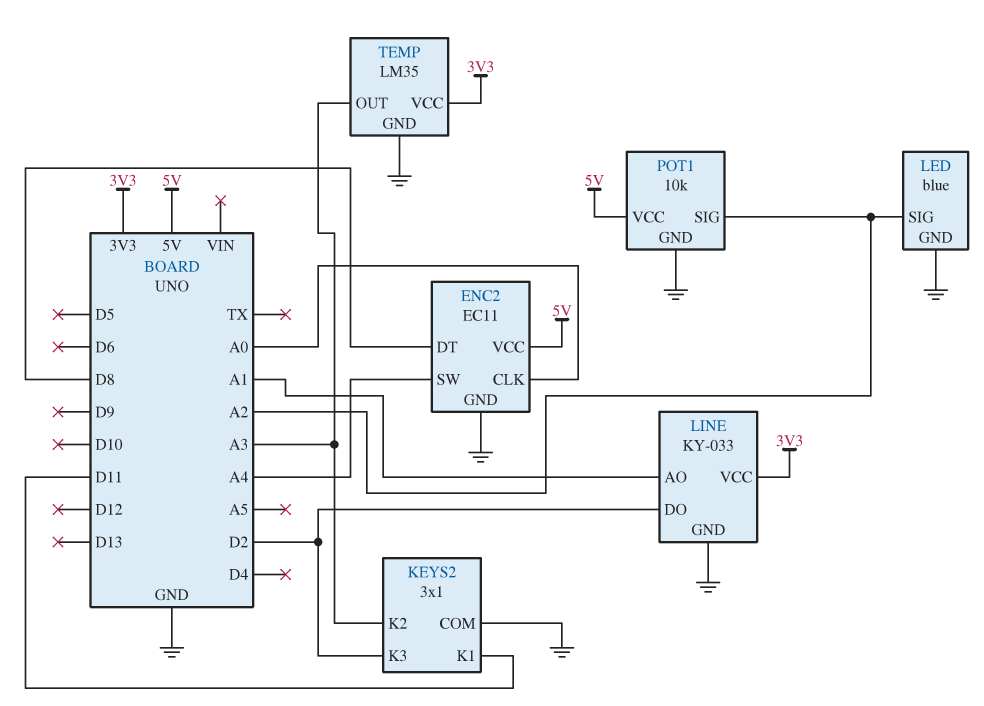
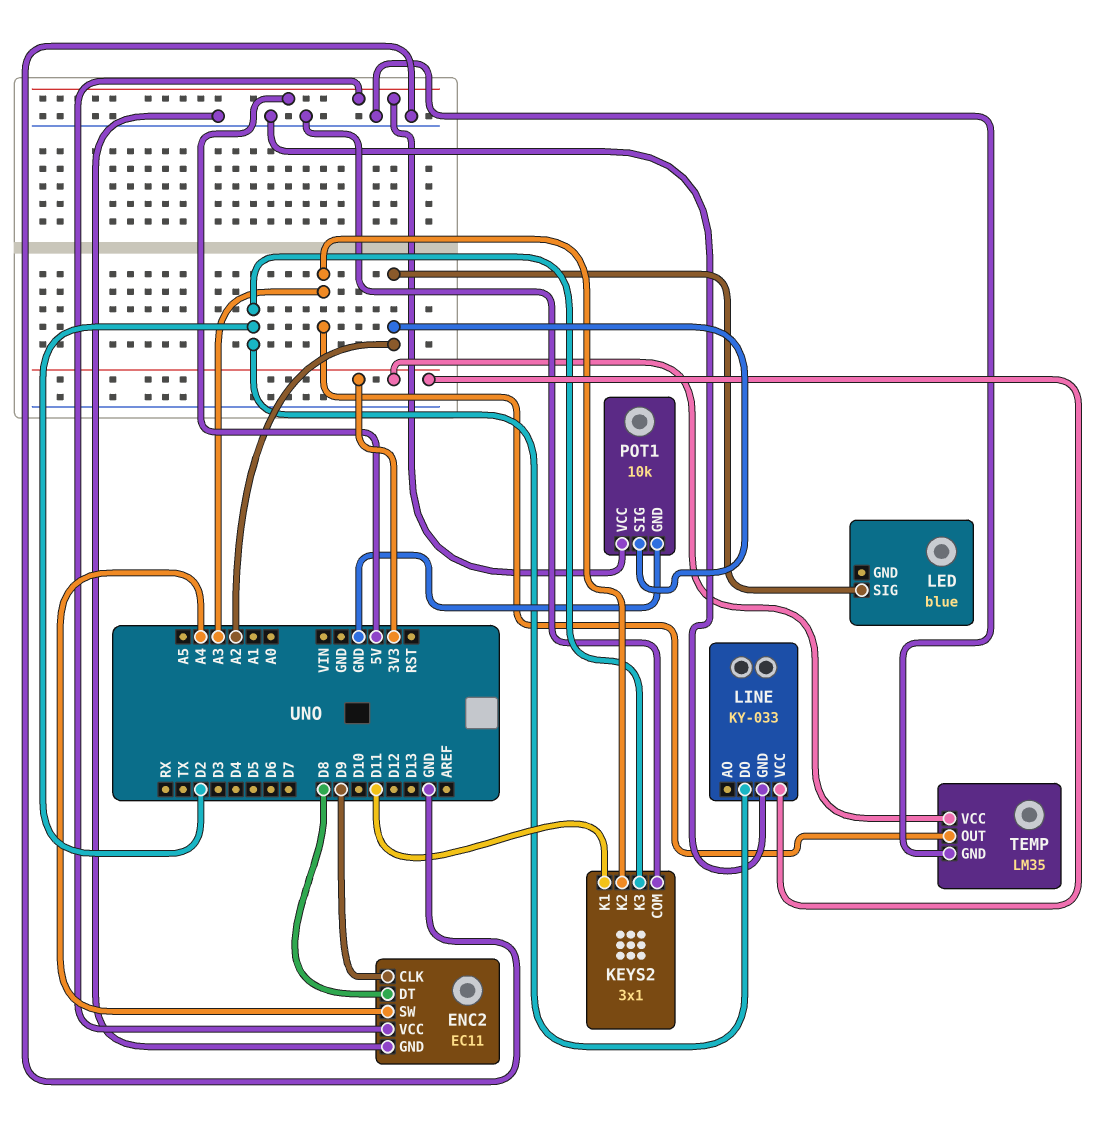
ENC2 pin CLK: A0 -> D9
LED pin GND: GND -> none
LINE pin AO: A1 -> none

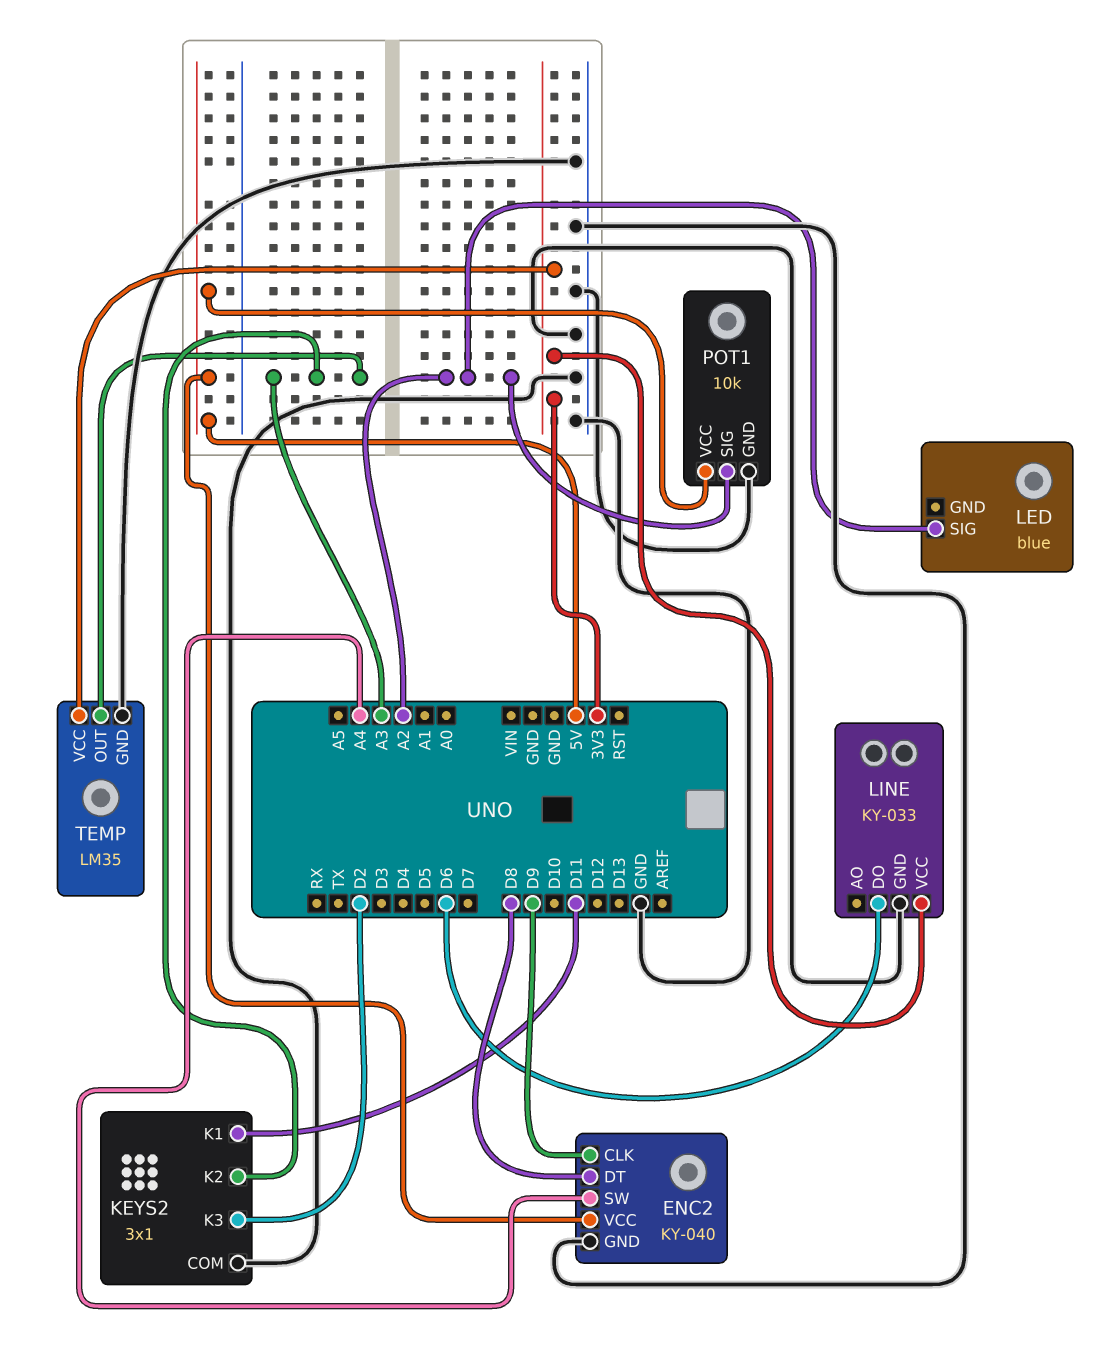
ENC2: EC11 -> KY-040
LINE pin DO: D2 -> D6

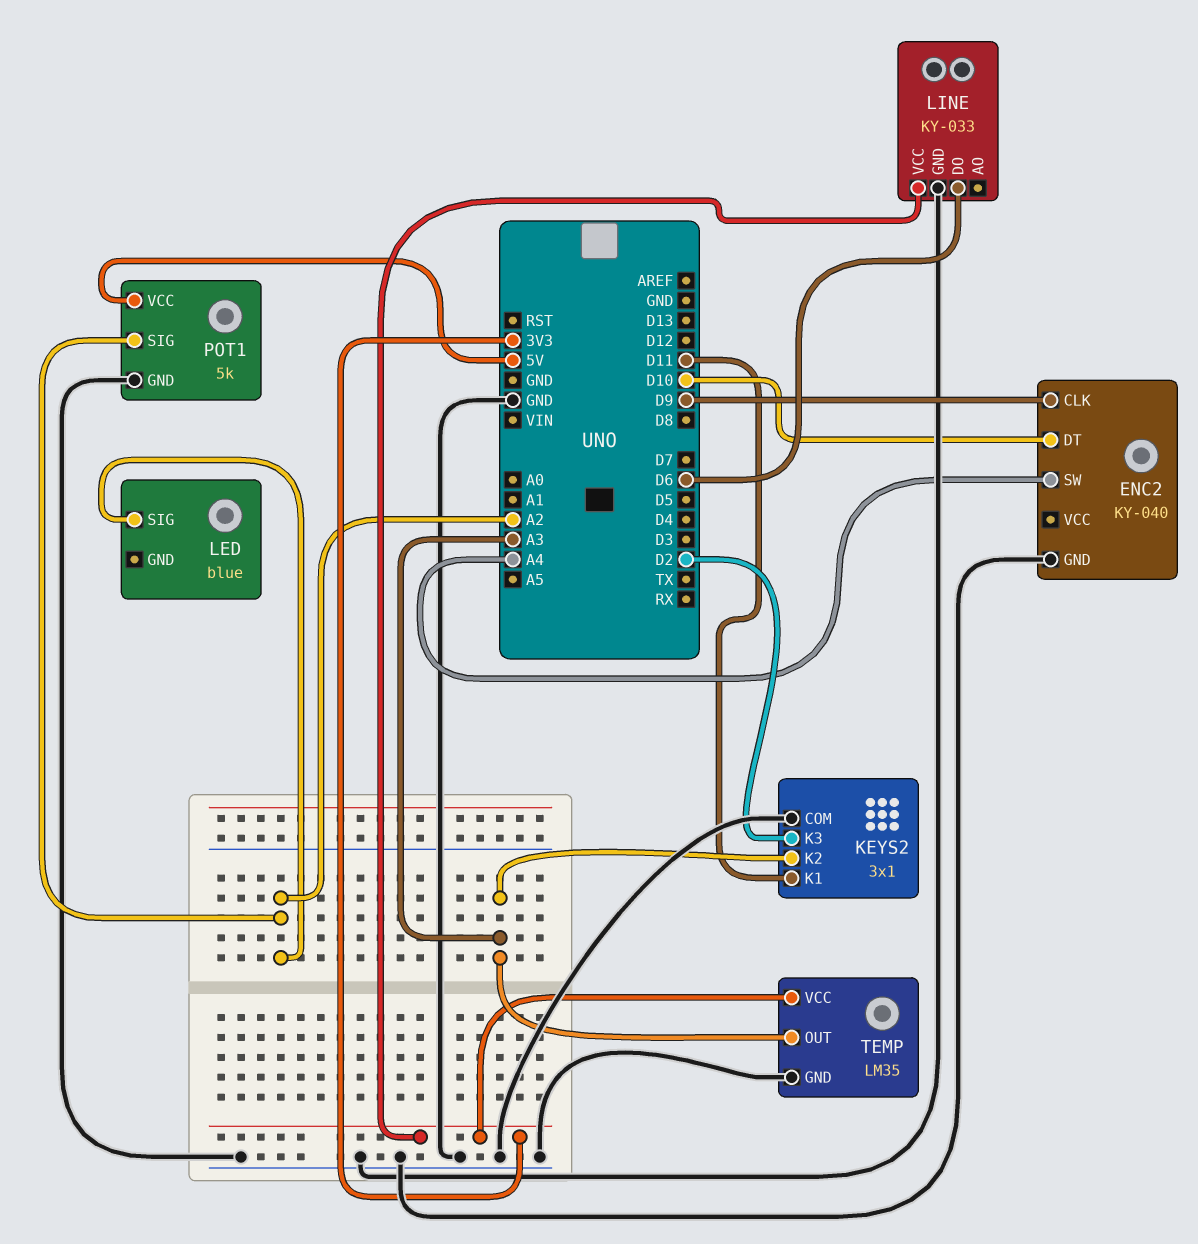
ENC2 pin DT: D8 -> D10
ENC2 pin VCC: 5V -> none
POT1: 10k -> 5k

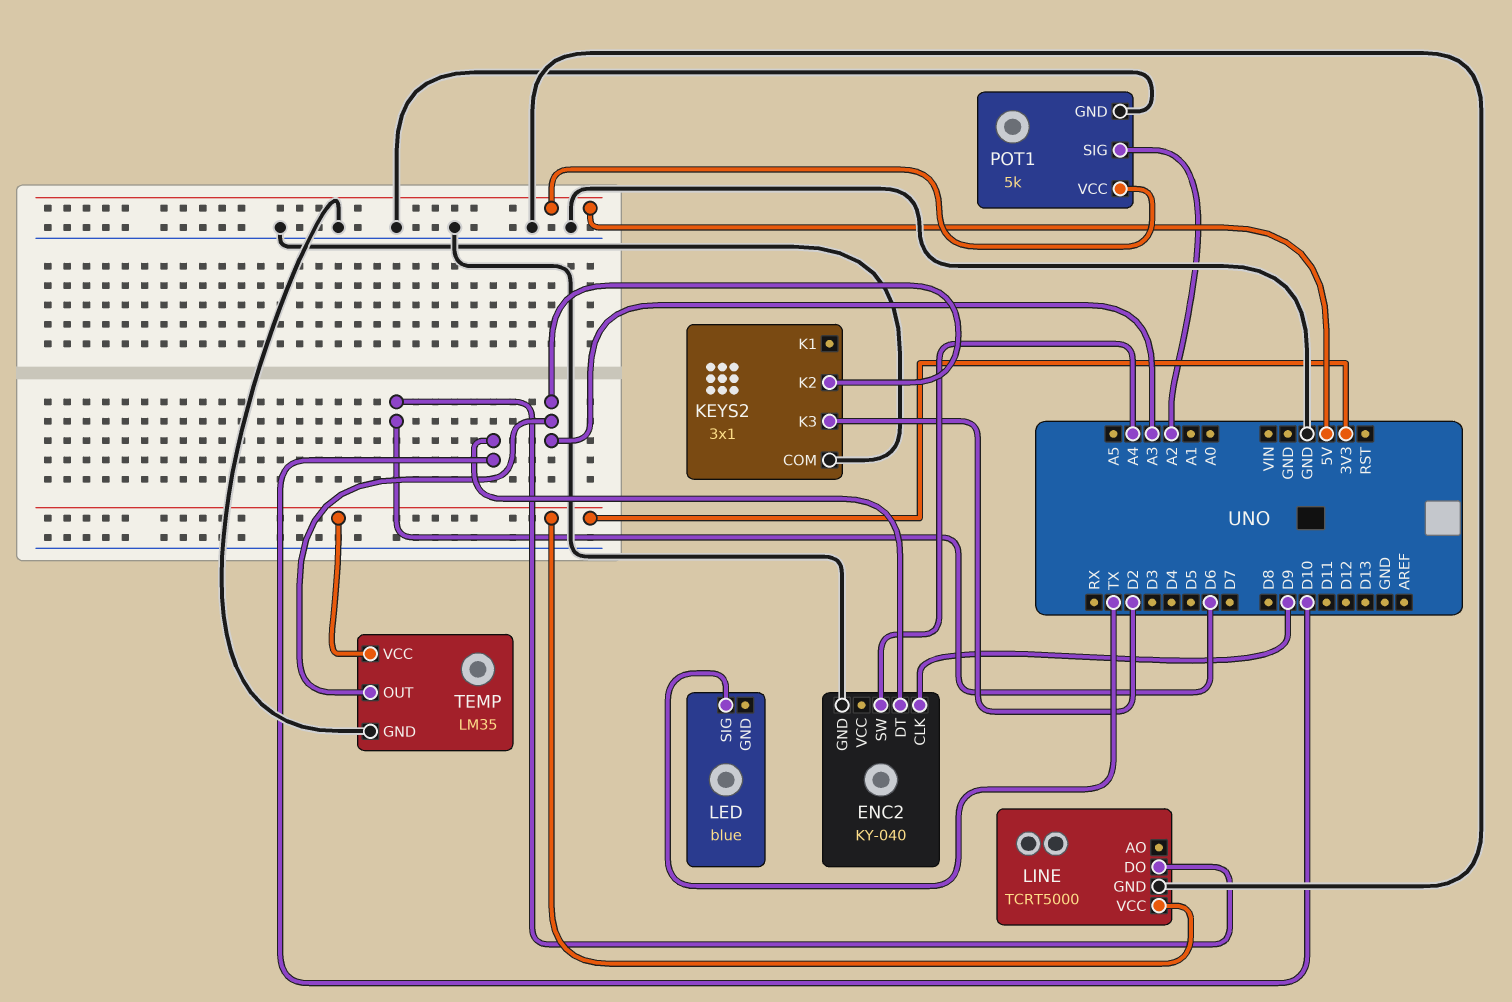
KEYS2 pin K1: D11 -> none
LED pin SIG: A2 -> TX
LINE: KY-033 -> TCRT5000

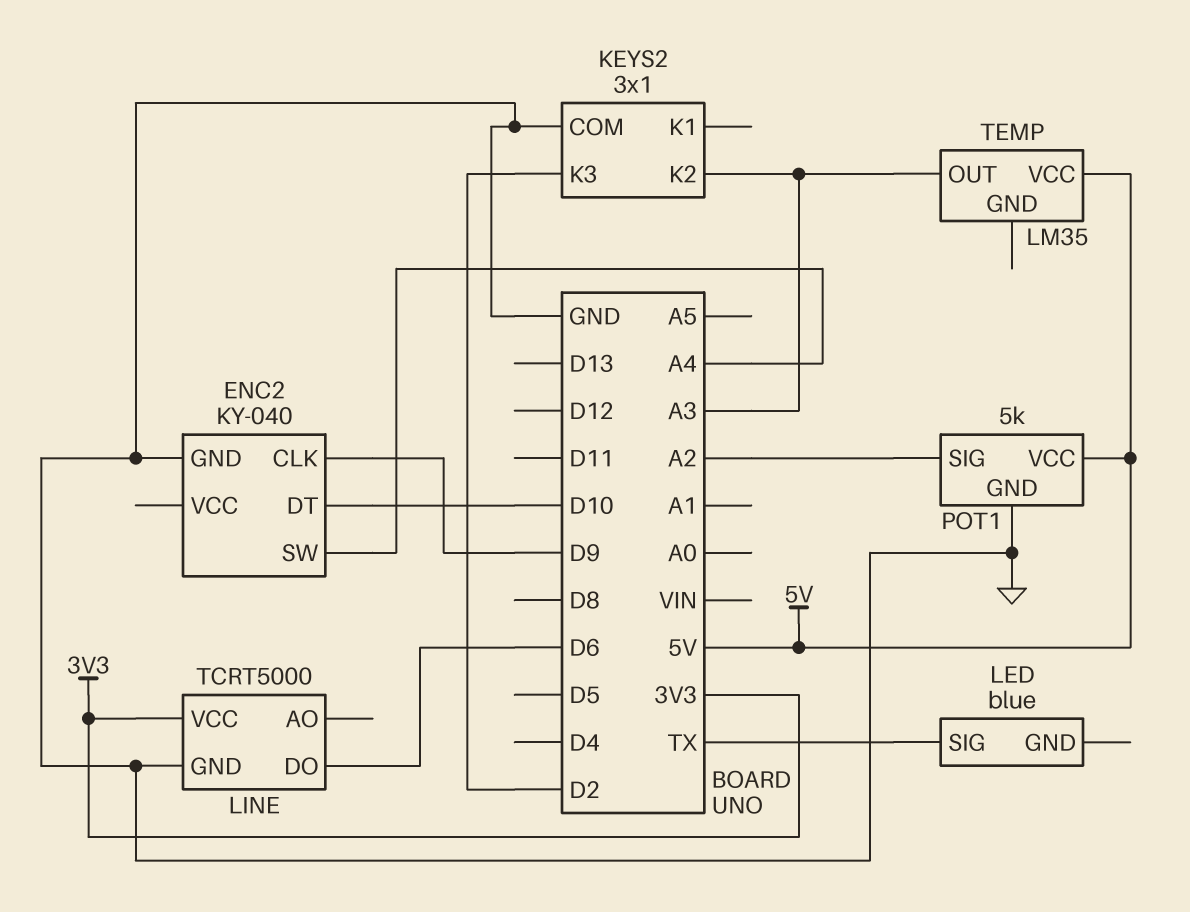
TEMP pin GND: GND -> none
TEMP pin VCC: 3V3 -> 5V

